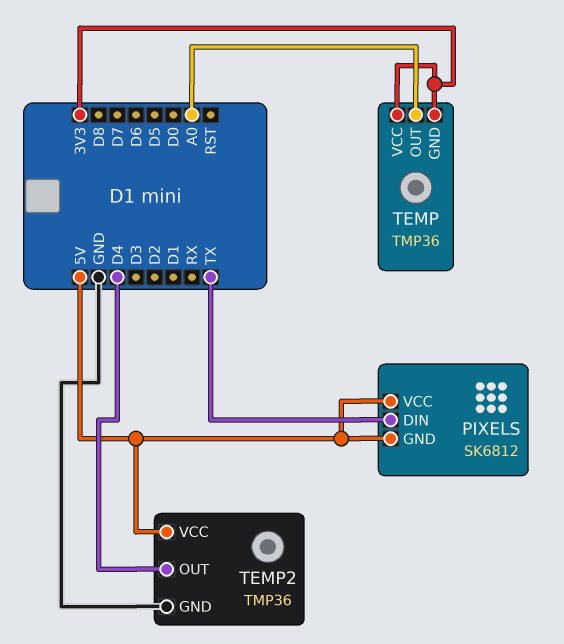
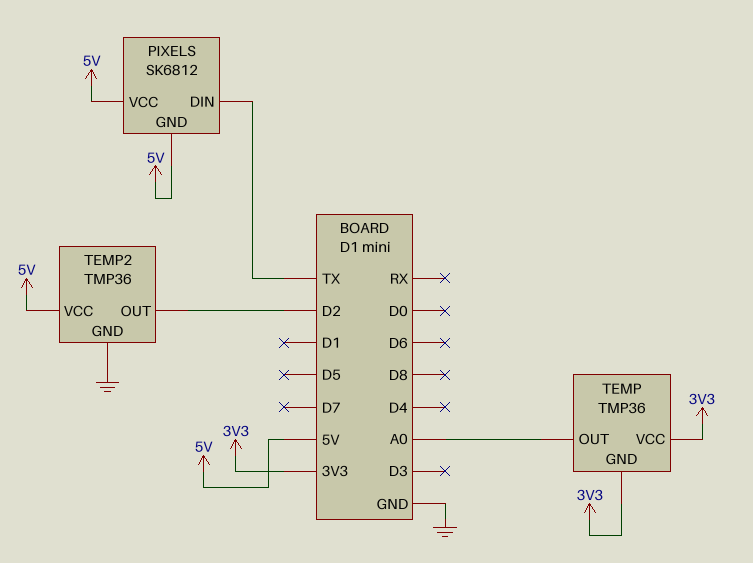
TEMP2 pin OUT: D4 -> D2

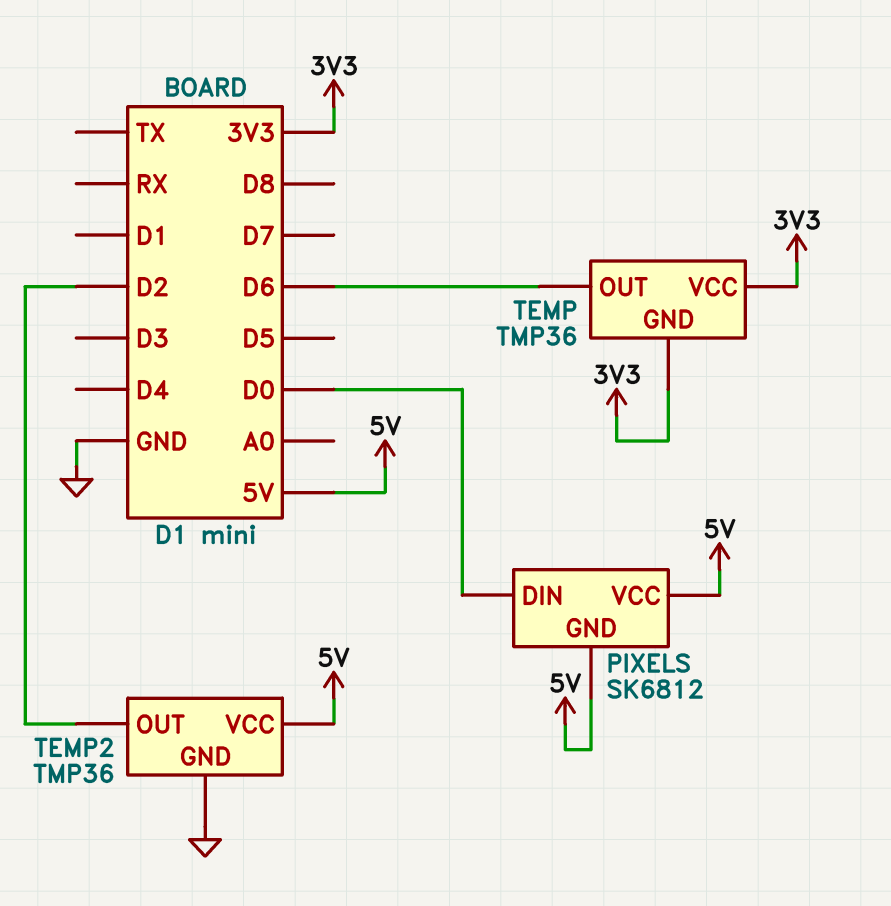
PIXELS pin DIN: TX -> D0
TEMP pin OUT: A0 -> D6

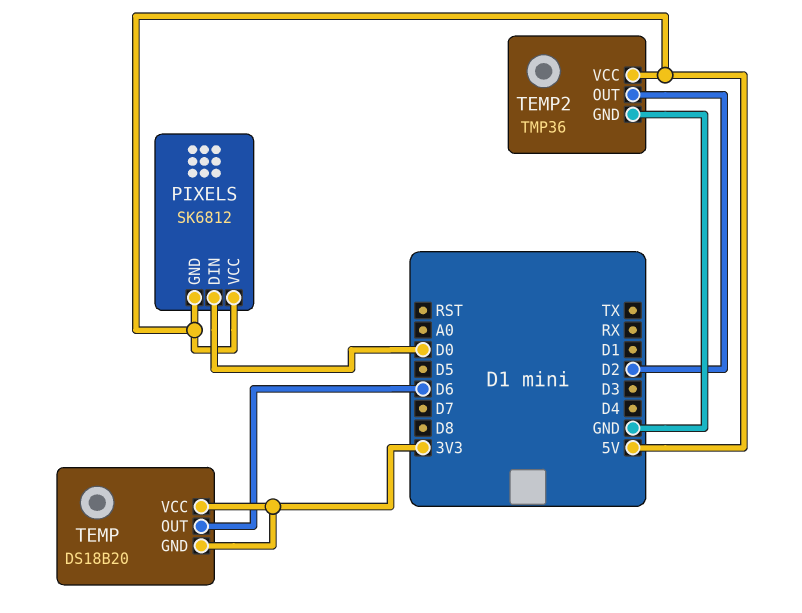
TEMP: TMP36 -> DS18B20

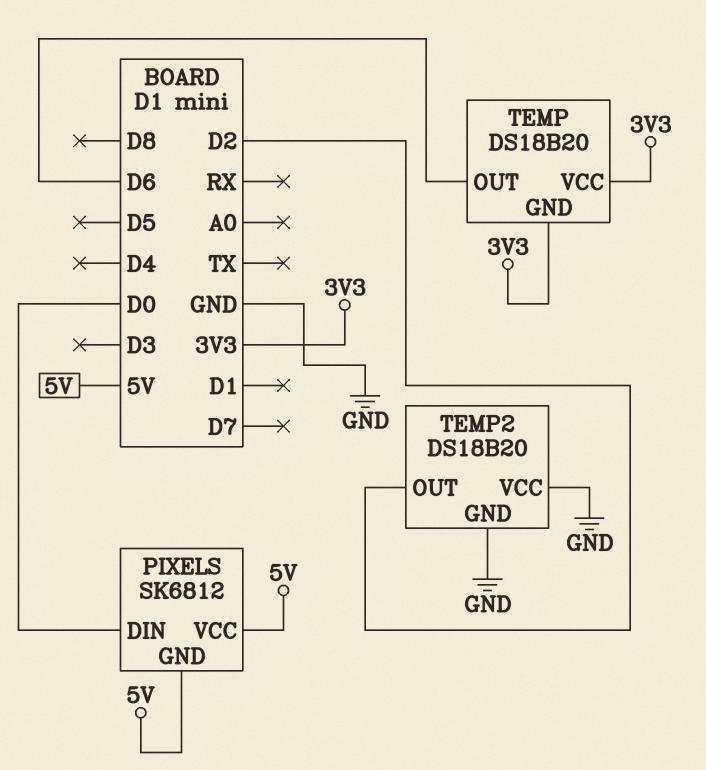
TEMP2: TMP36 -> DS18B20
TEMP2 pin VCC: 5V -> GND

